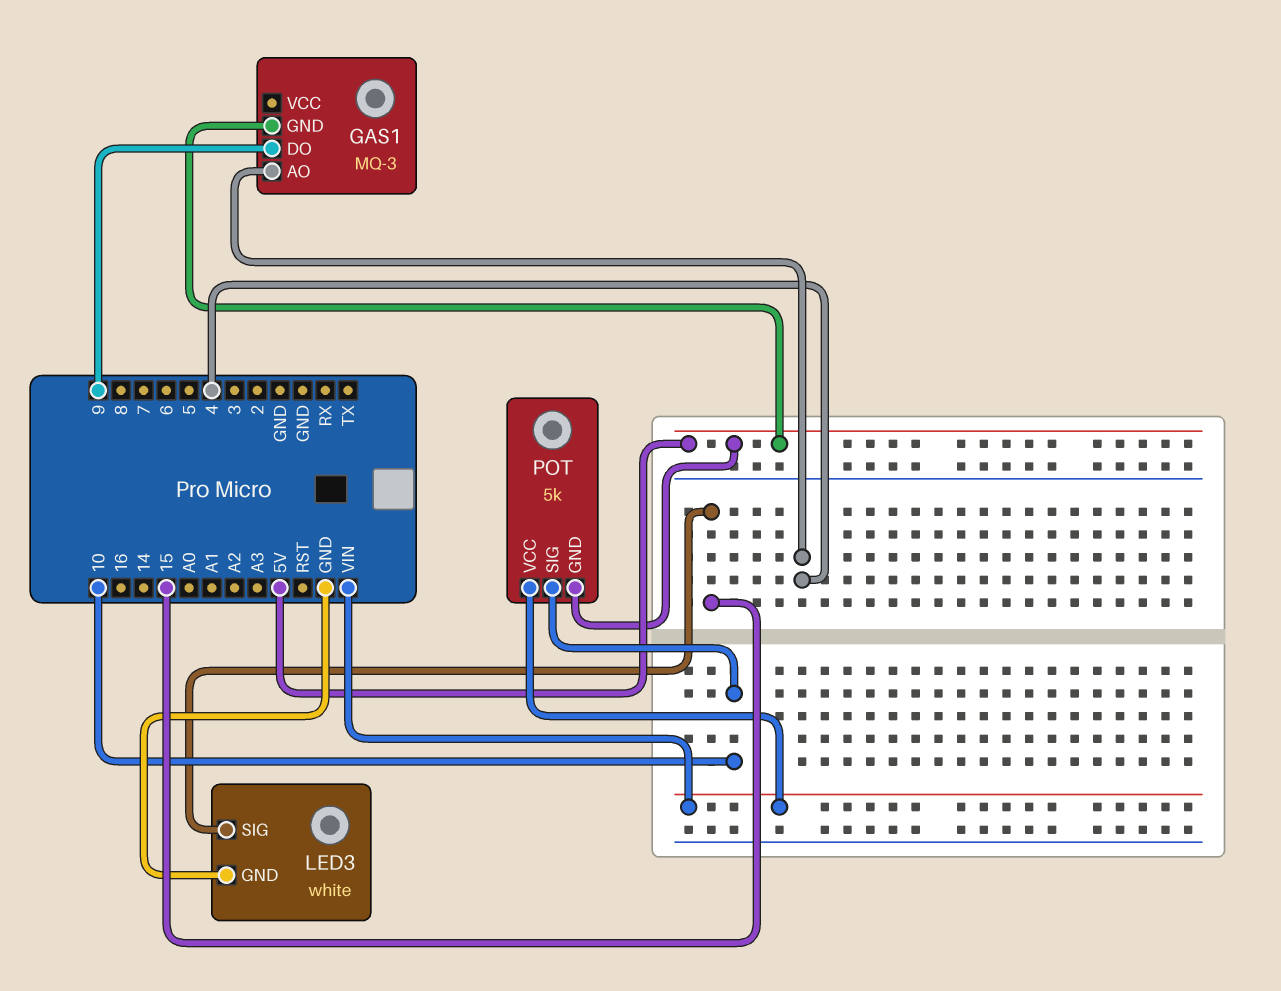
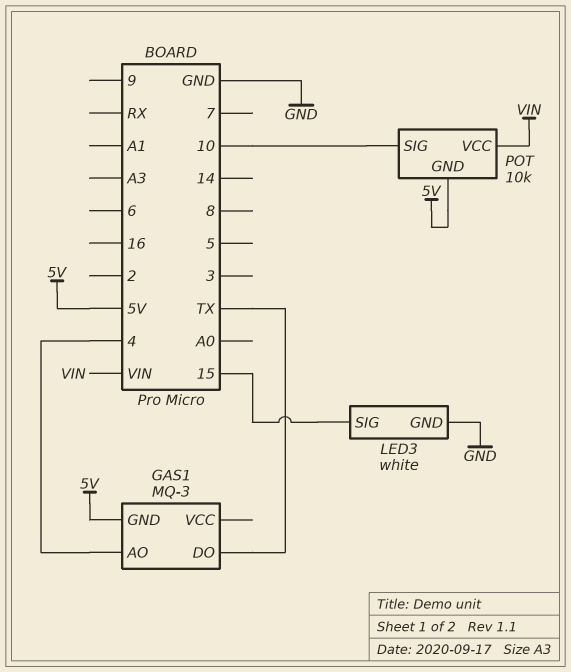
GAS1 pin DO: 9 -> TX
POT: 5k -> 10k

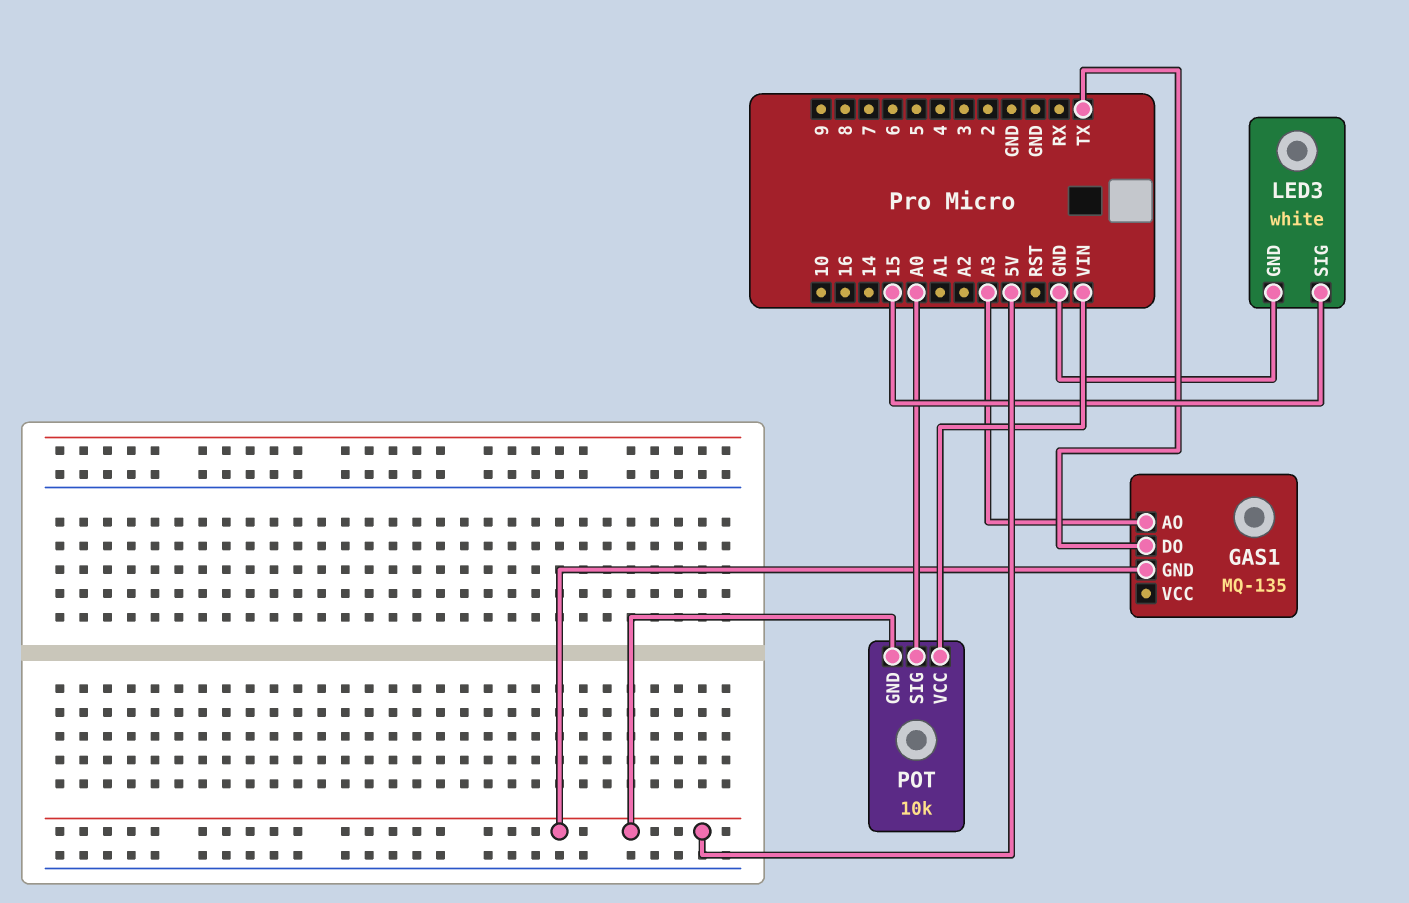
GAS1: MQ-3 -> MQ-135
GAS1 pin AO: 4 -> A3
POT pin SIG: 10 -> A0

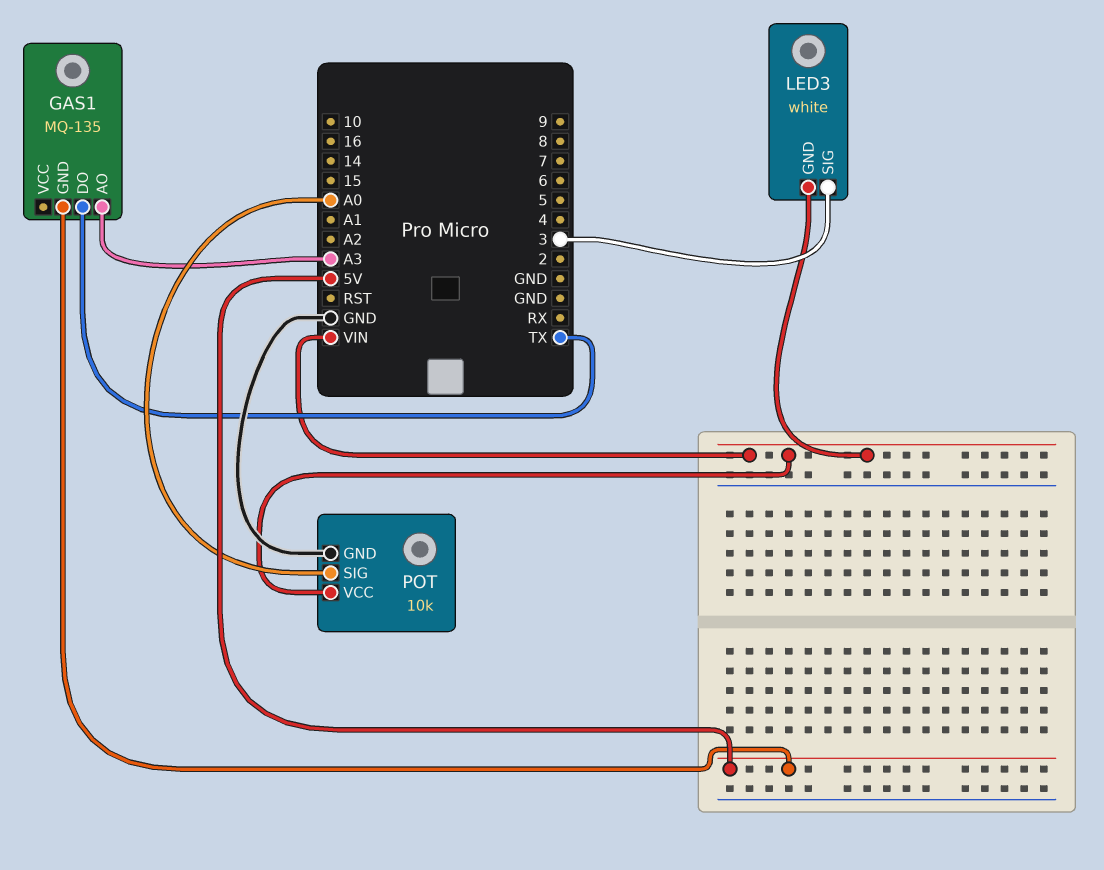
LED3 pin GND: GND -> VIN
LED3 pin SIG: 15 -> 3
POT pin GND: 5V -> GND

